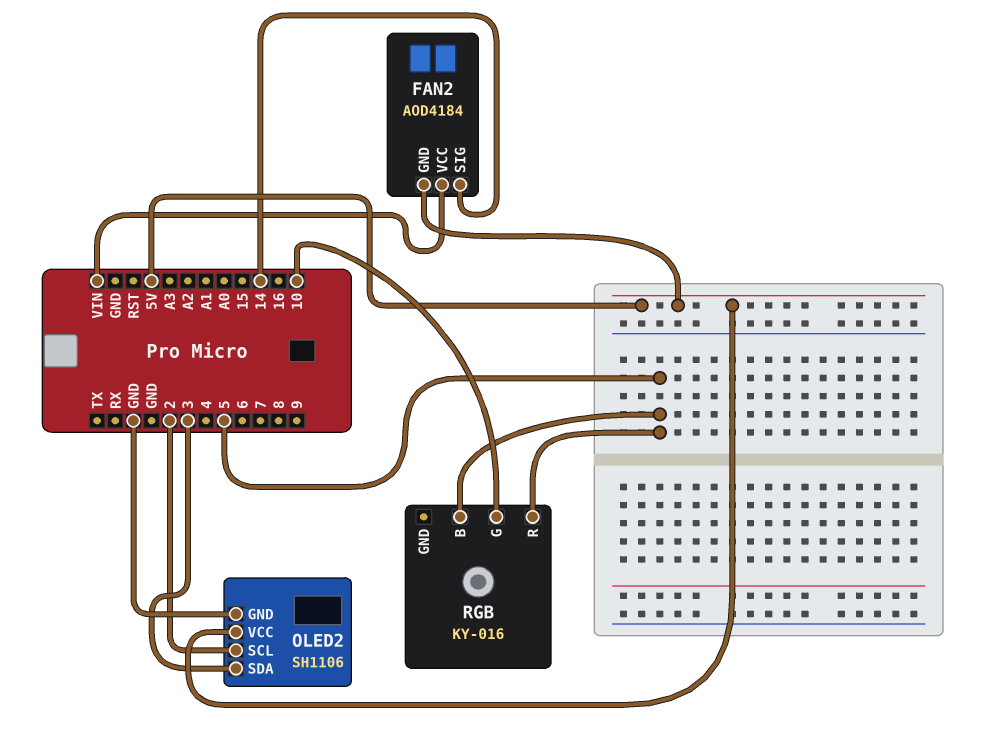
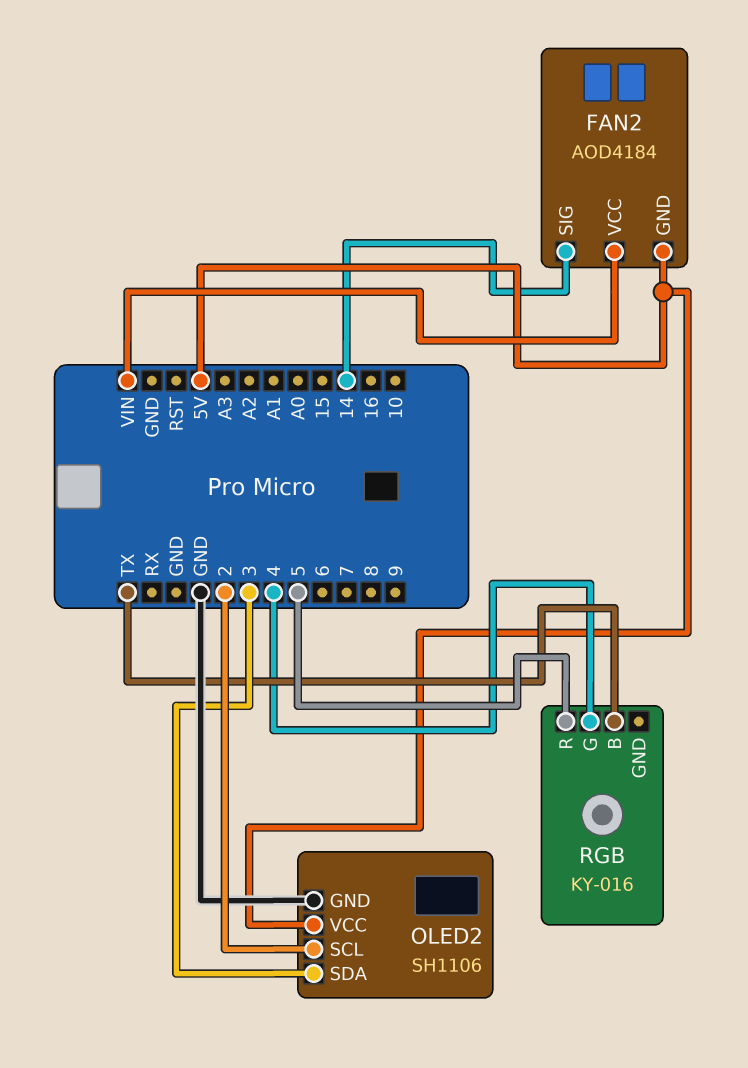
RGB pin B: 5 -> TX
RGB pin G: 10 -> 4

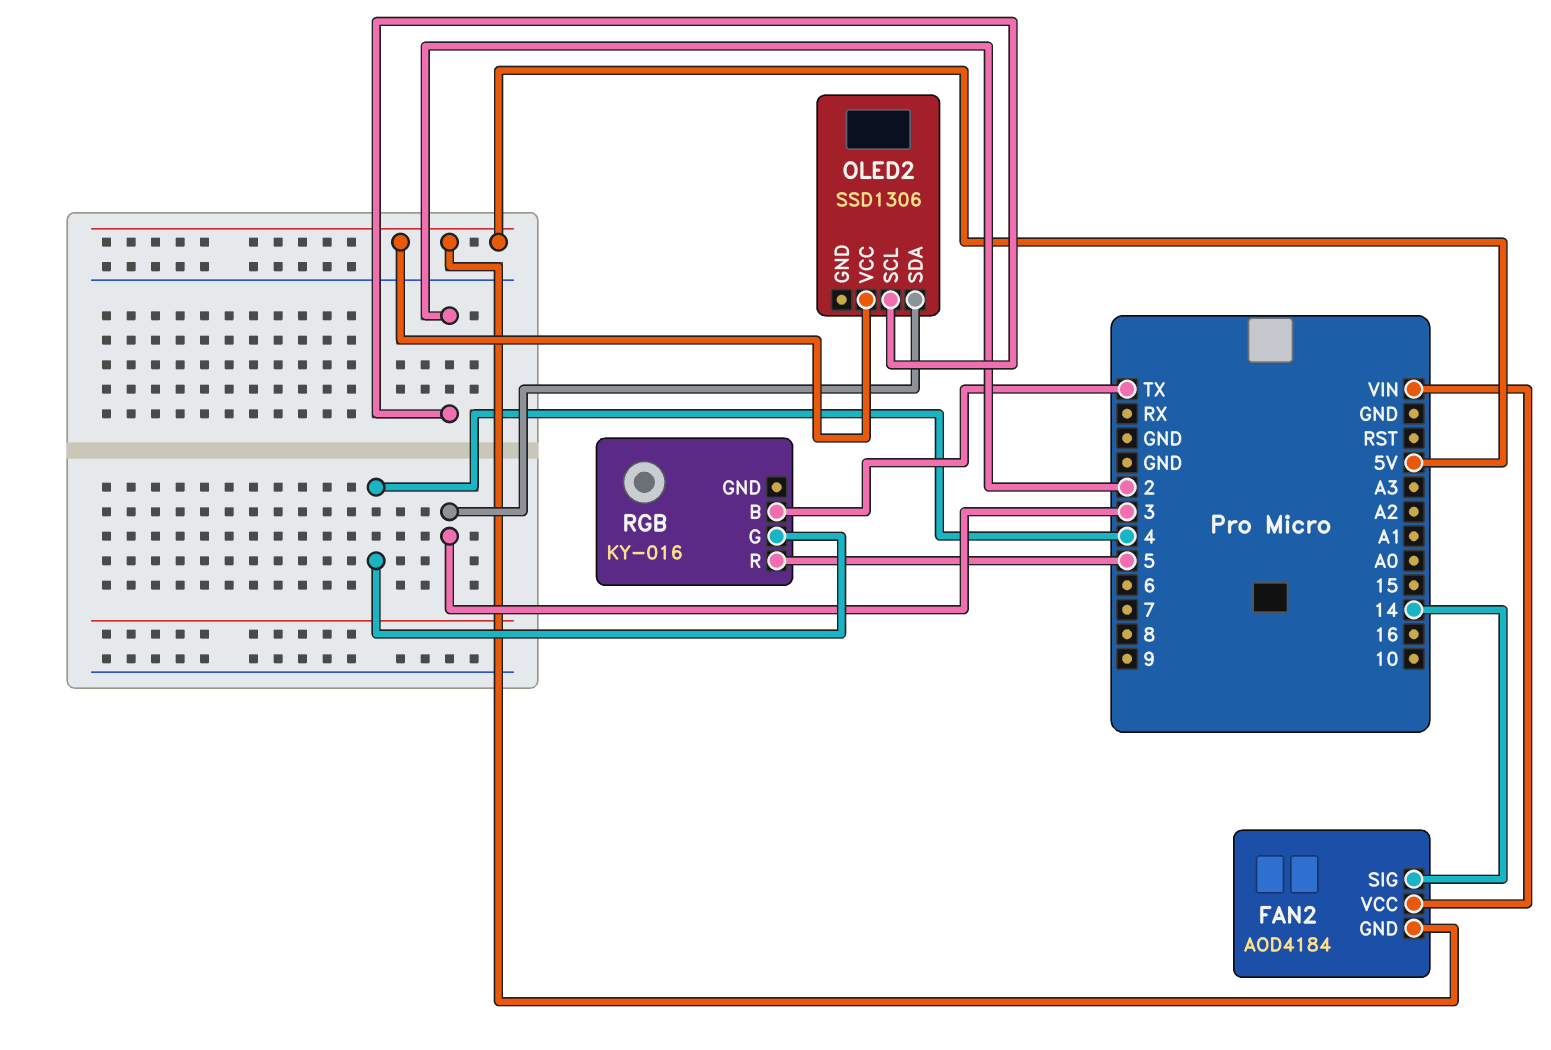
OLED2: SH1106 -> SSD1306
OLED2 pin GND: GND -> none

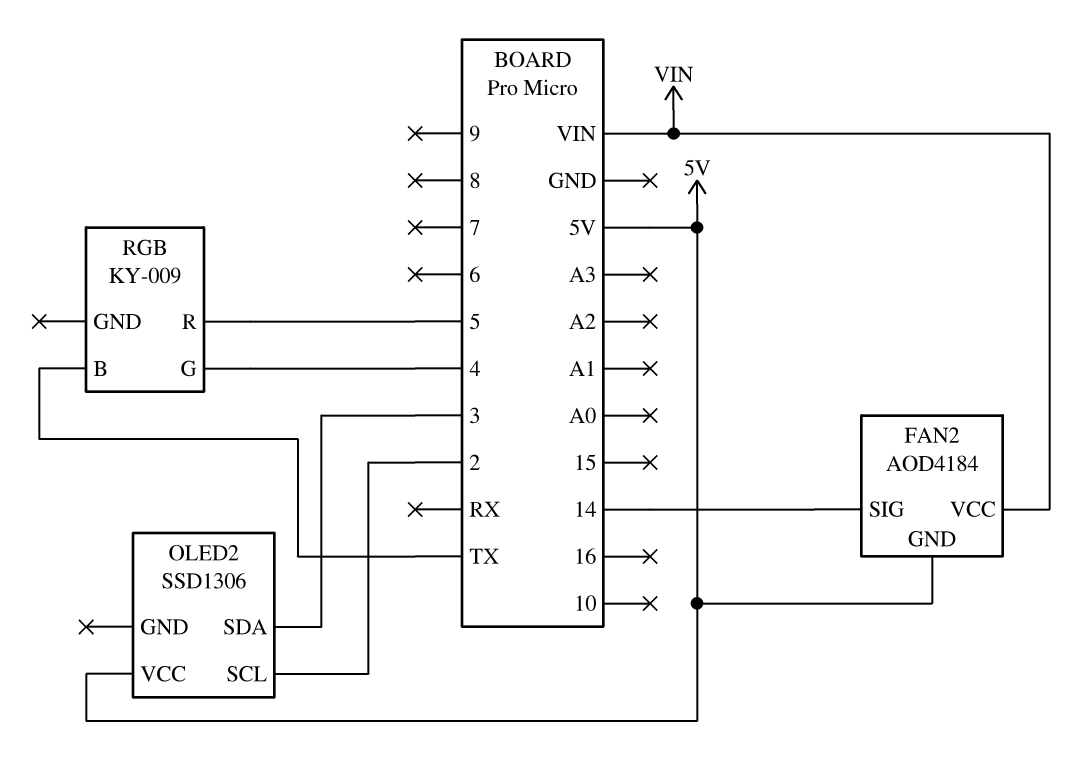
RGB: KY-016 -> KY-009

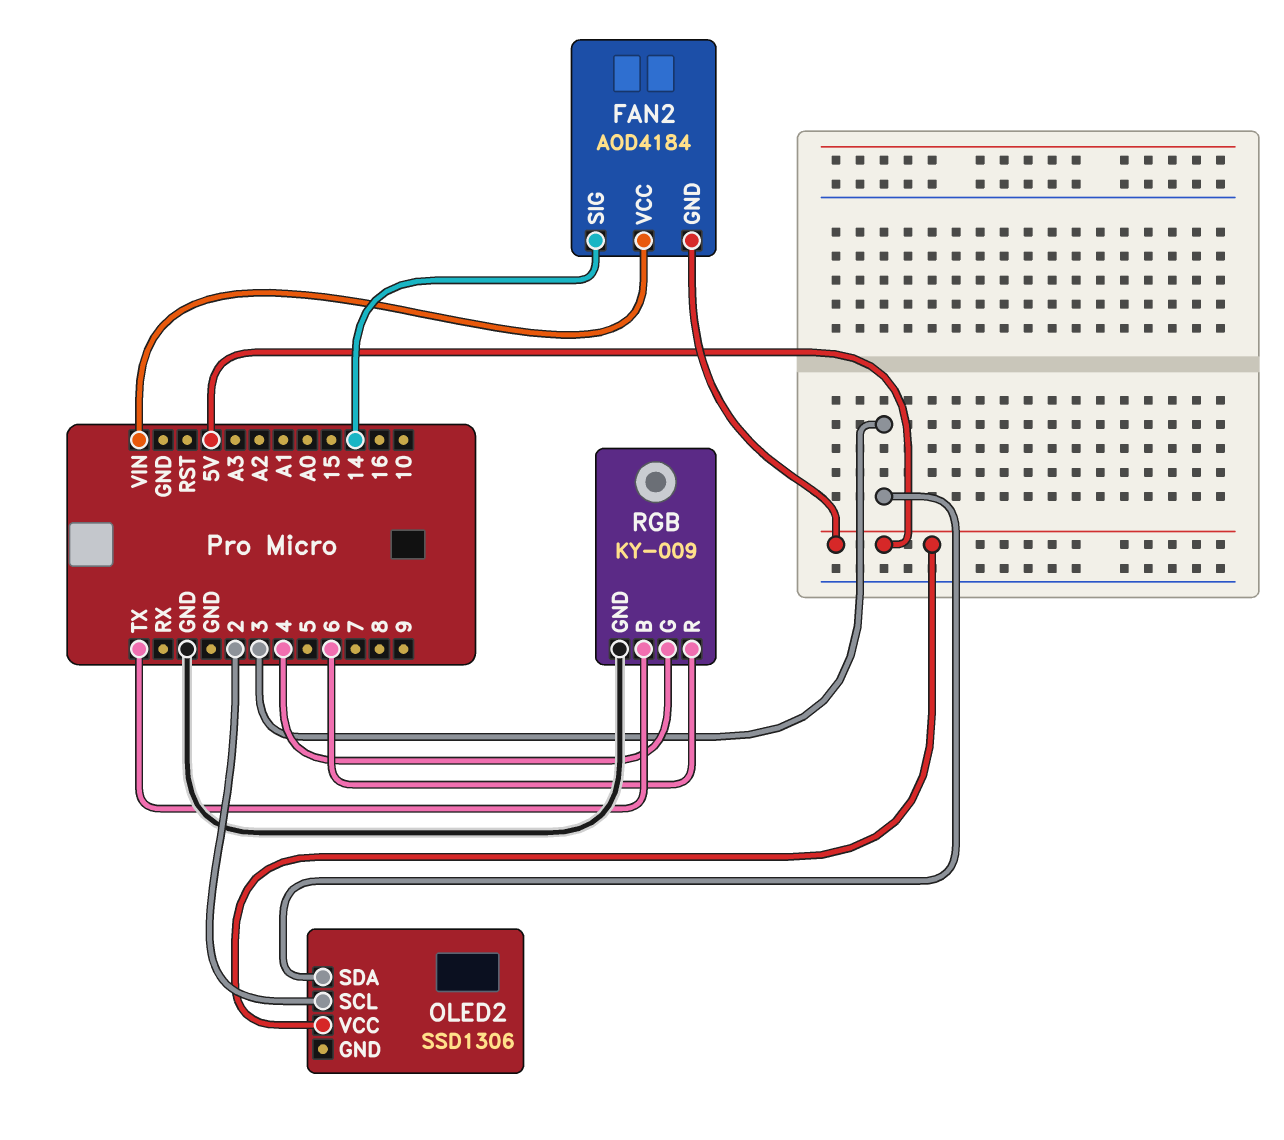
RGB pin GND: none -> GND
RGB pin R: 5 -> 6

